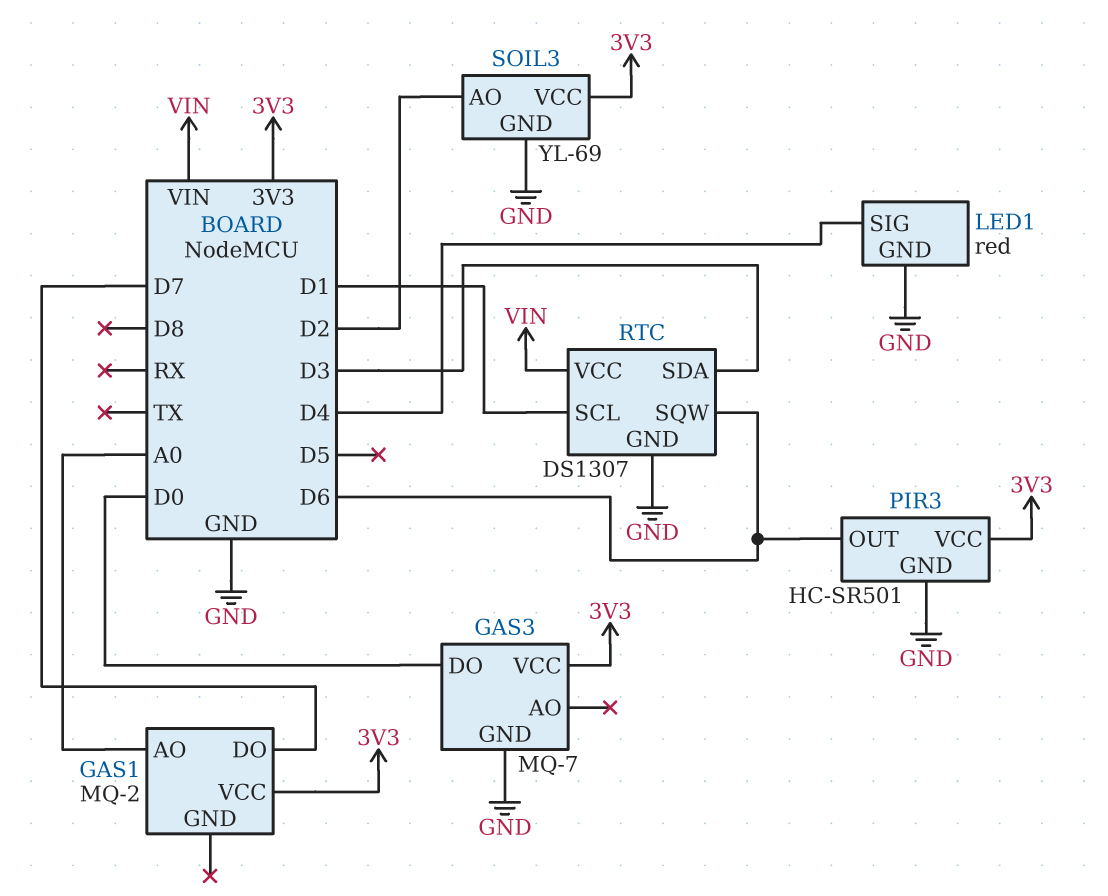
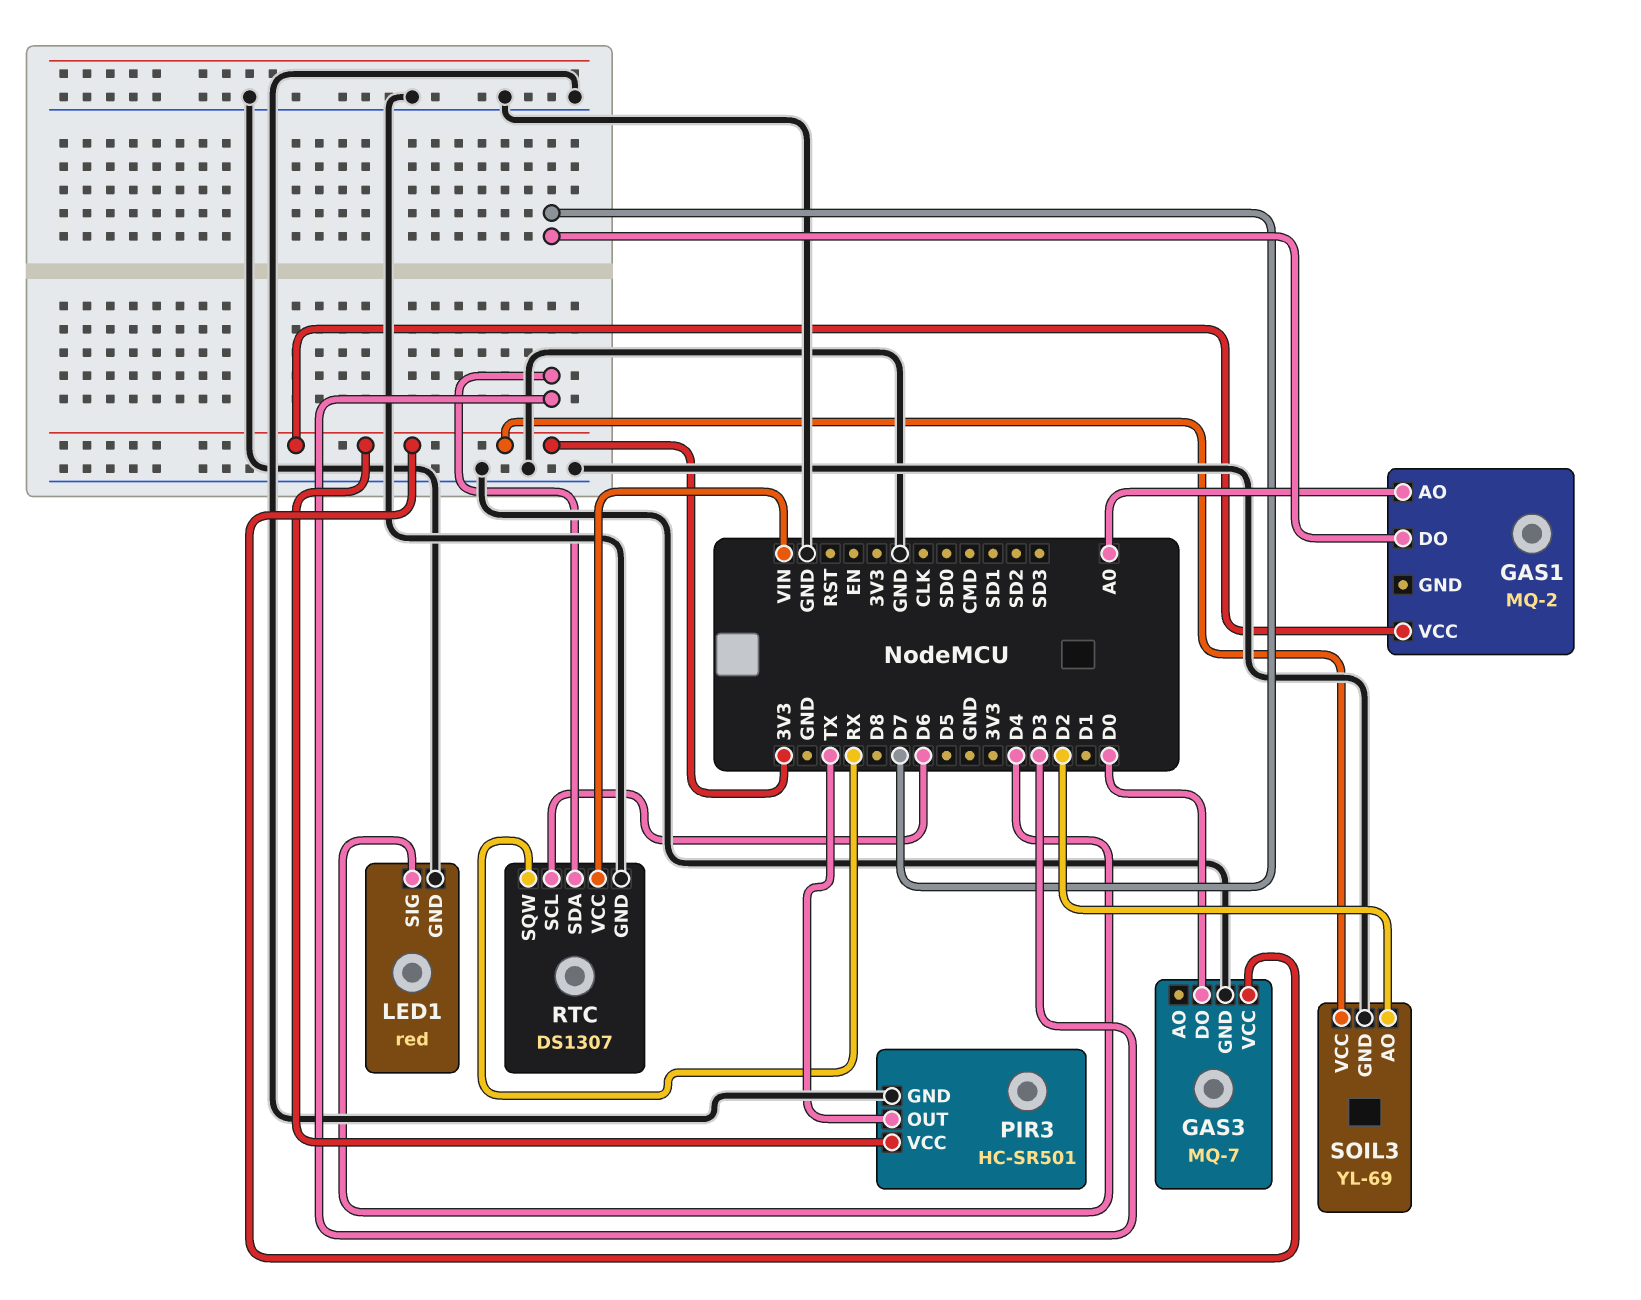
PIR3 pin OUT: D6 -> TX
RTC pin SCL: D1 -> D6
RTC pin SQW: D6 -> RX

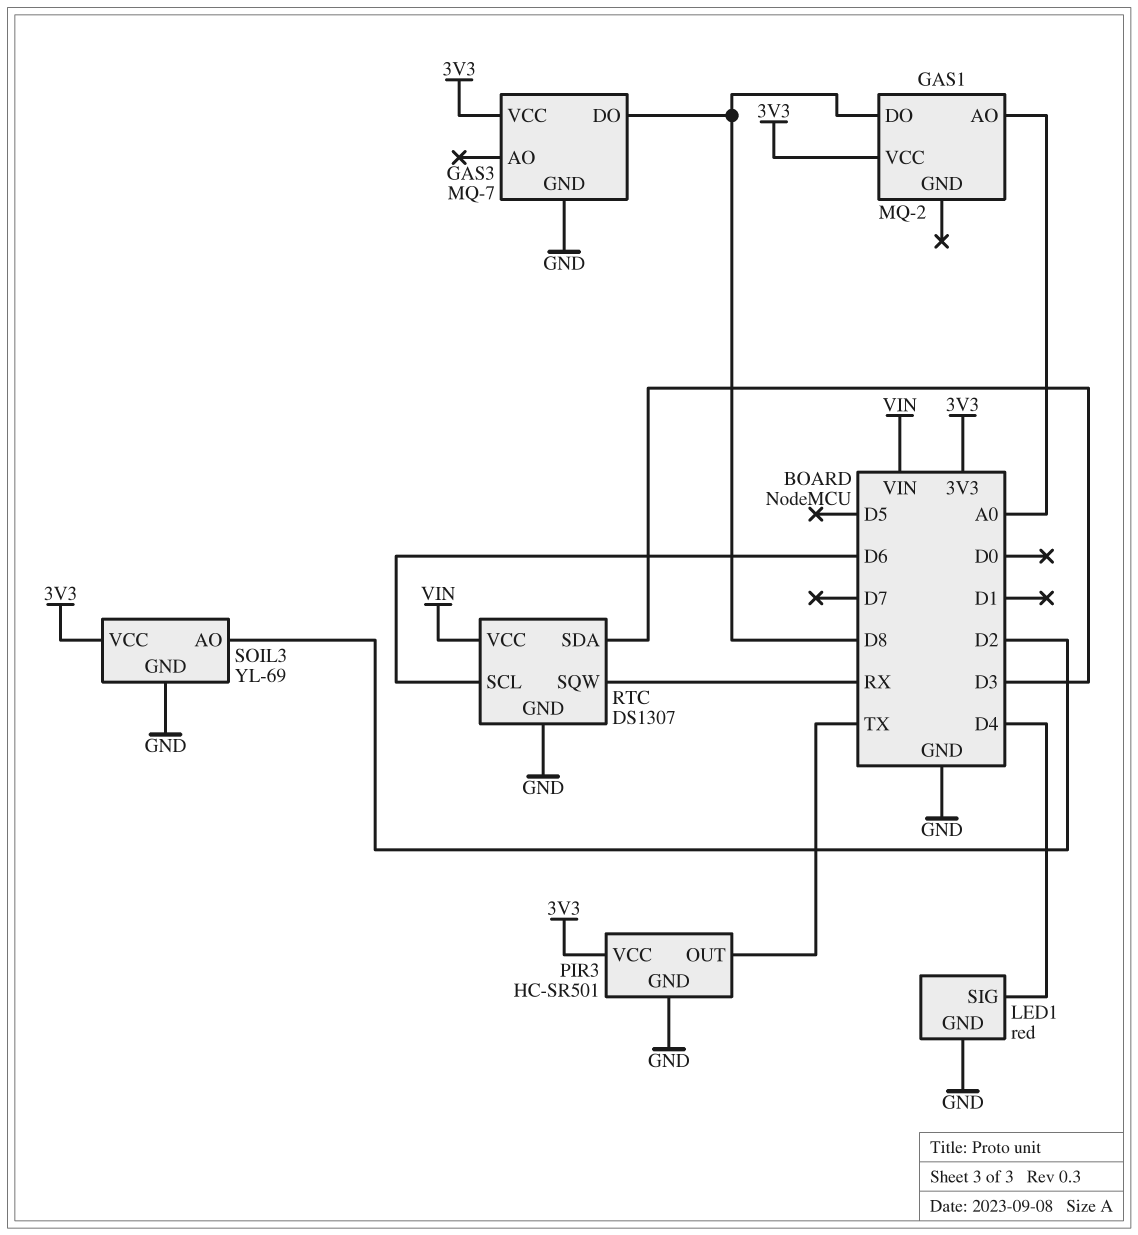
GAS1 pin DO: D7 -> D8
GAS3 pin DO: D0 -> D8

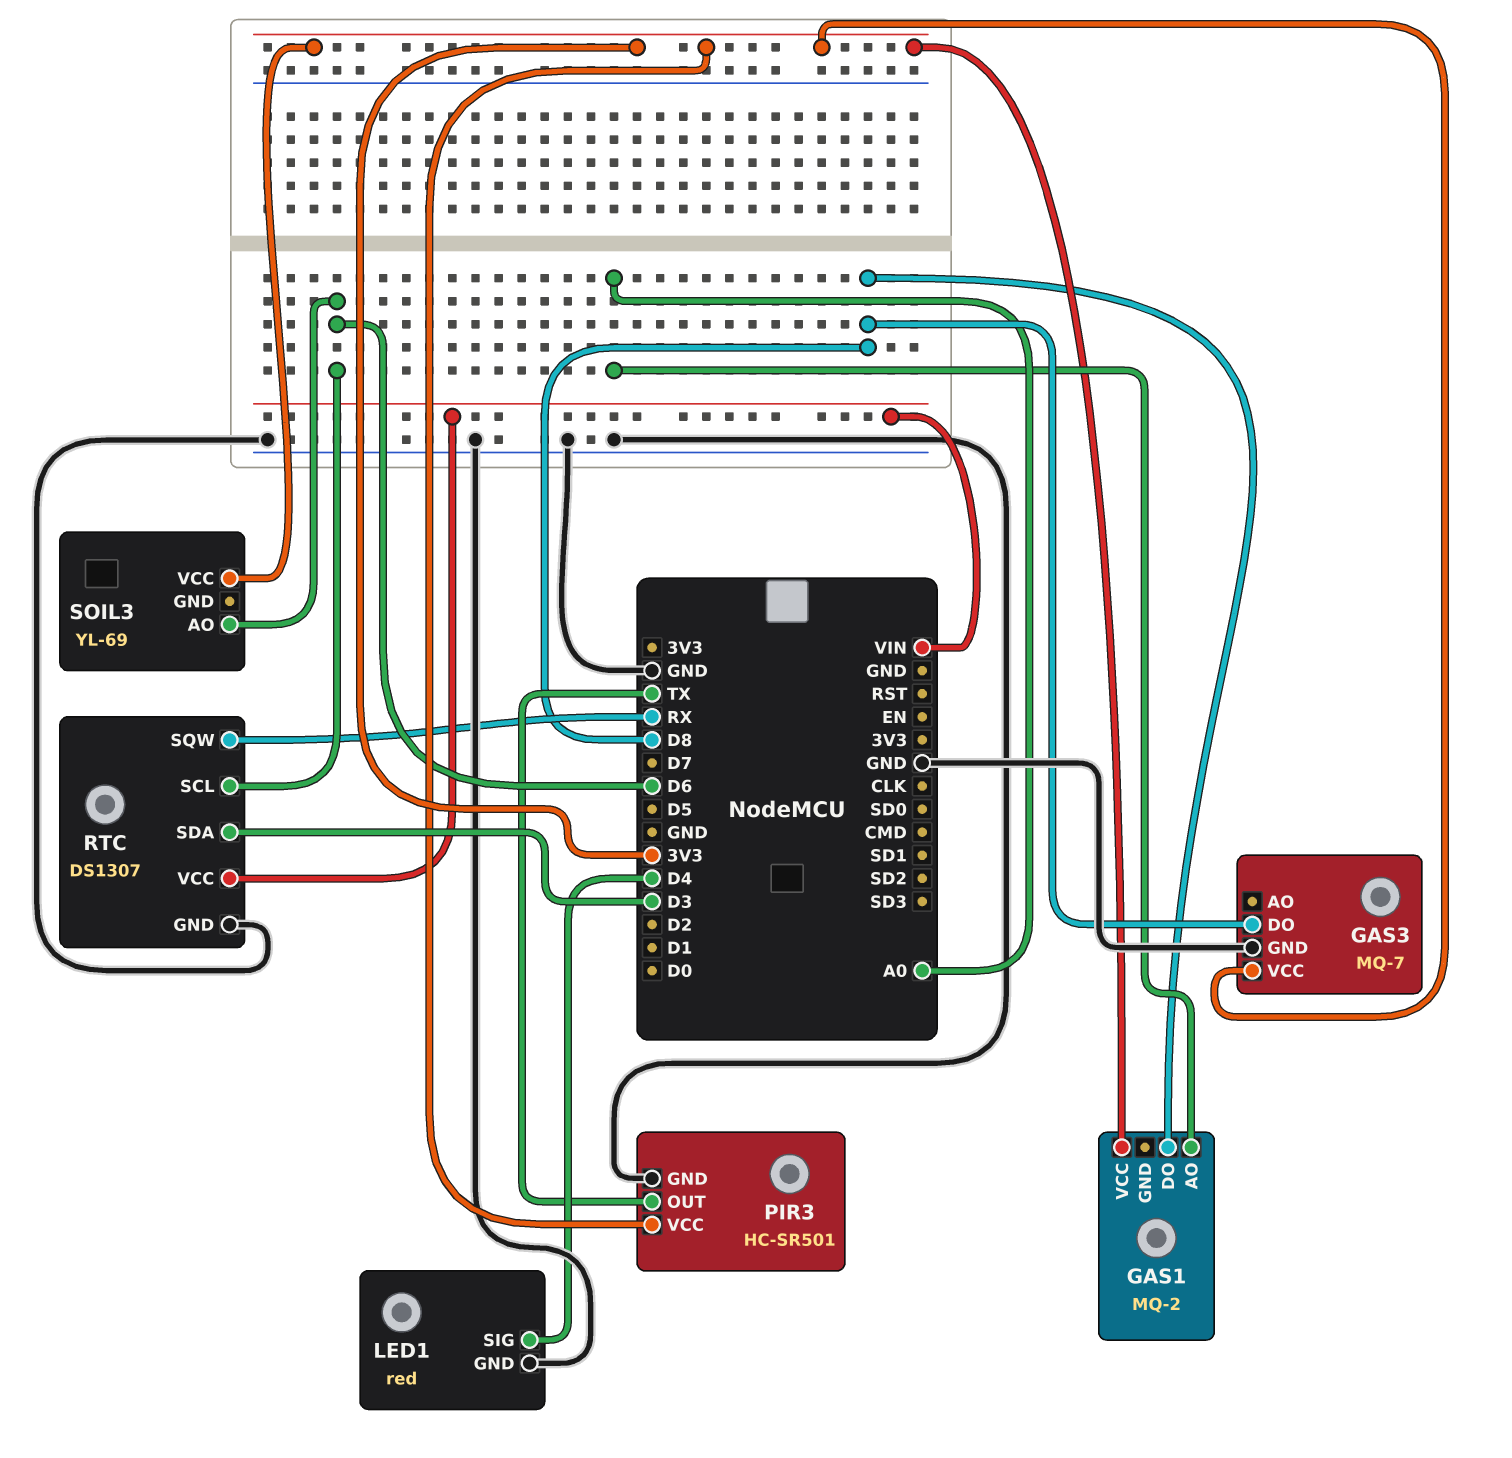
SOIL3 pin AO: D2 -> D6
SOIL3 pin GND: GND -> none

